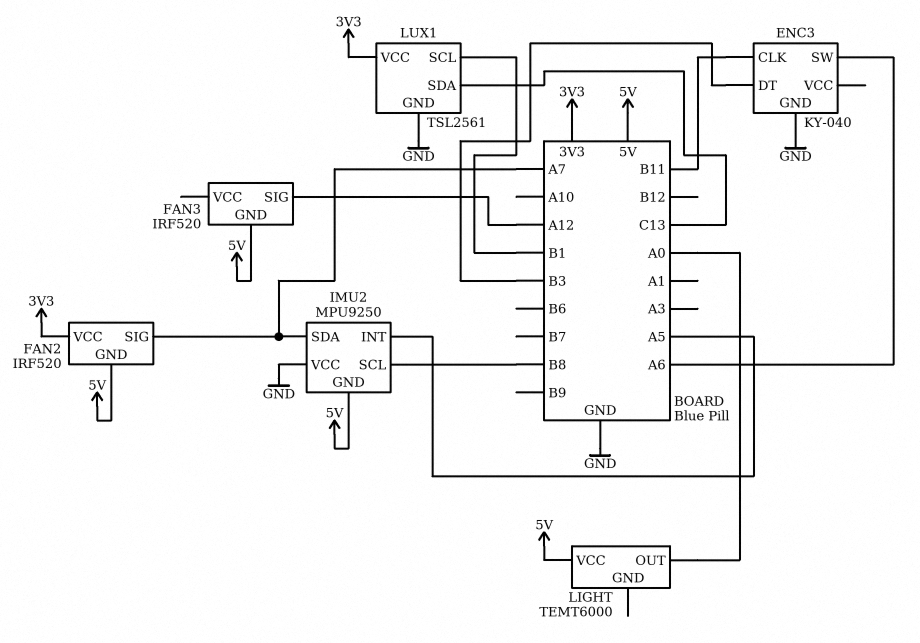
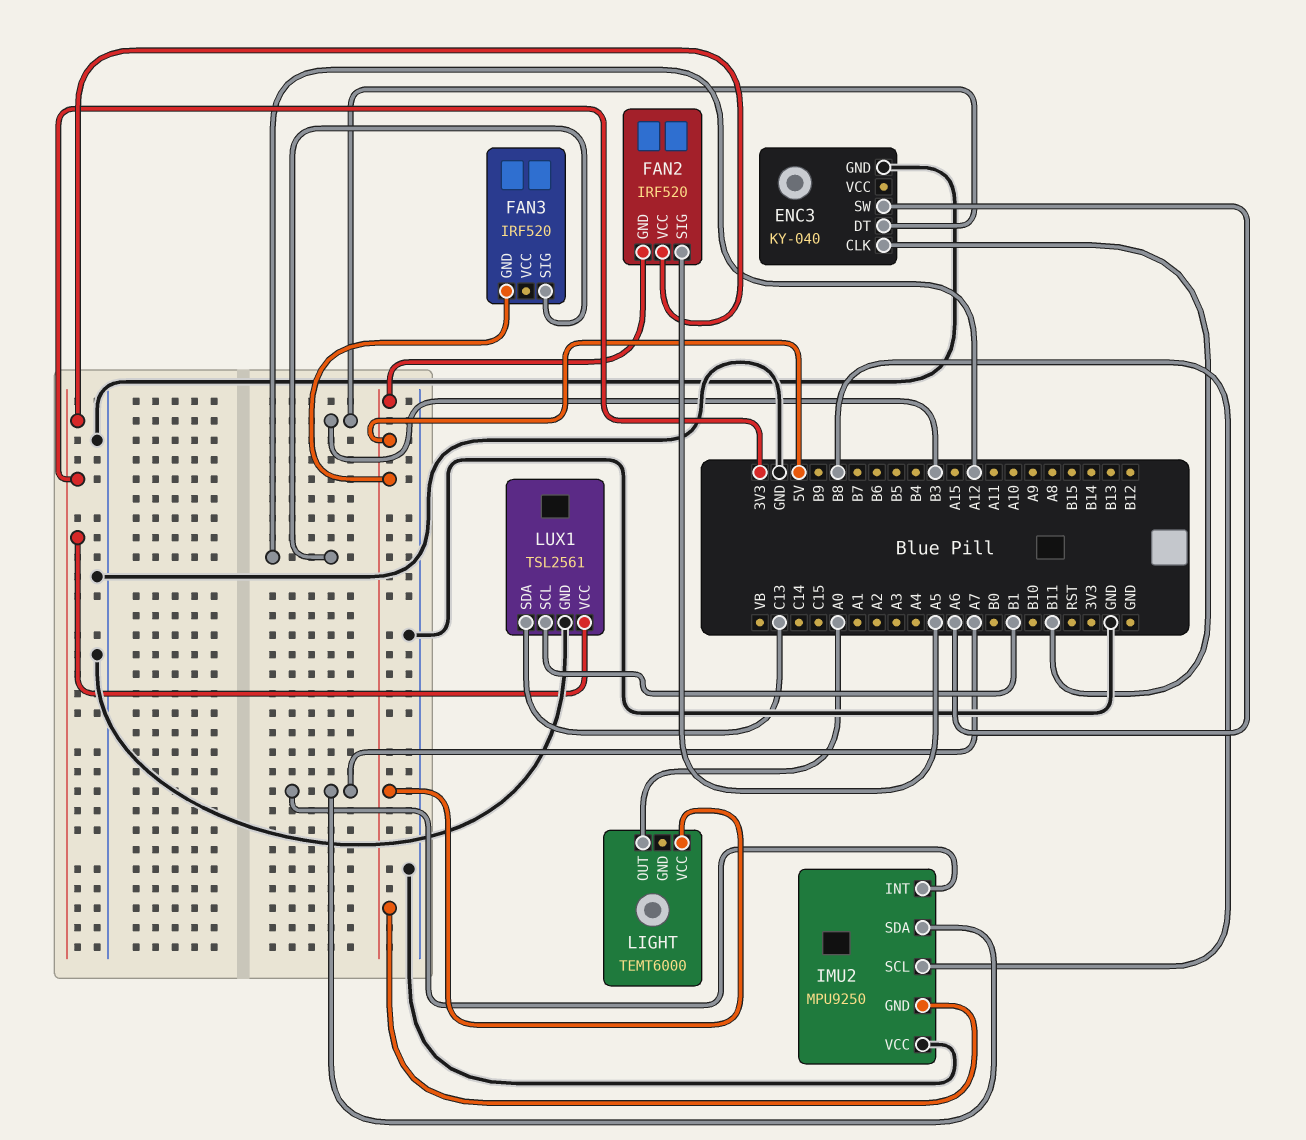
FAN2 pin SIG: A7 -> A5
IMU2 pin INT: A5 -> A7

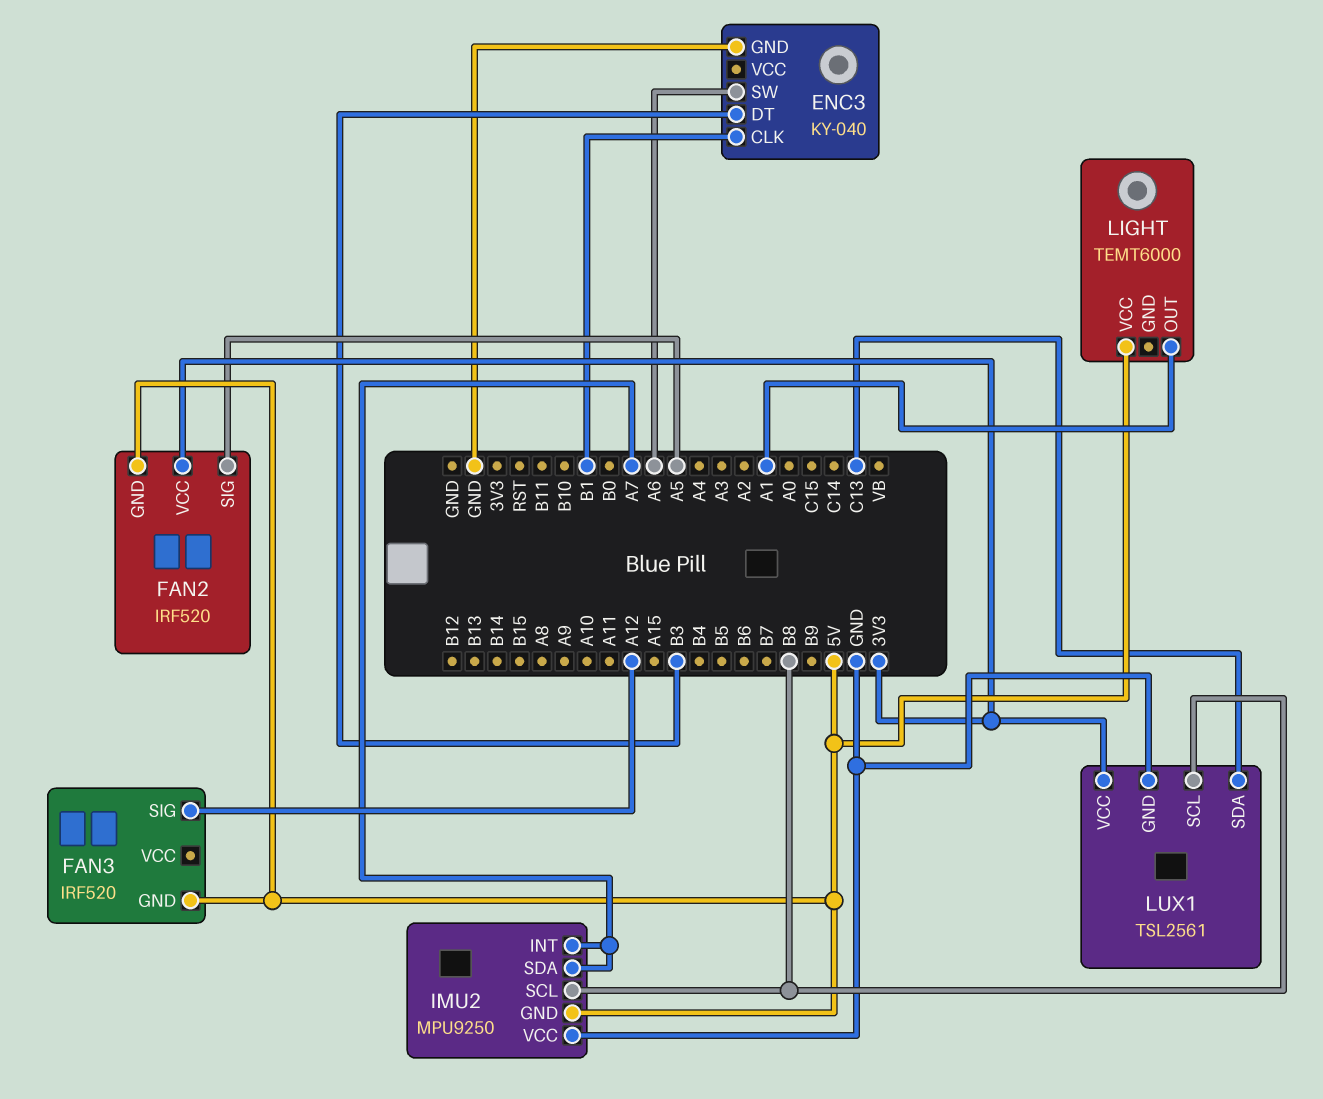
ENC3 pin CLK: B11 -> B1
LIGHT pin OUT: A0 -> A1
LUX1 pin SCL: B1 -> B8

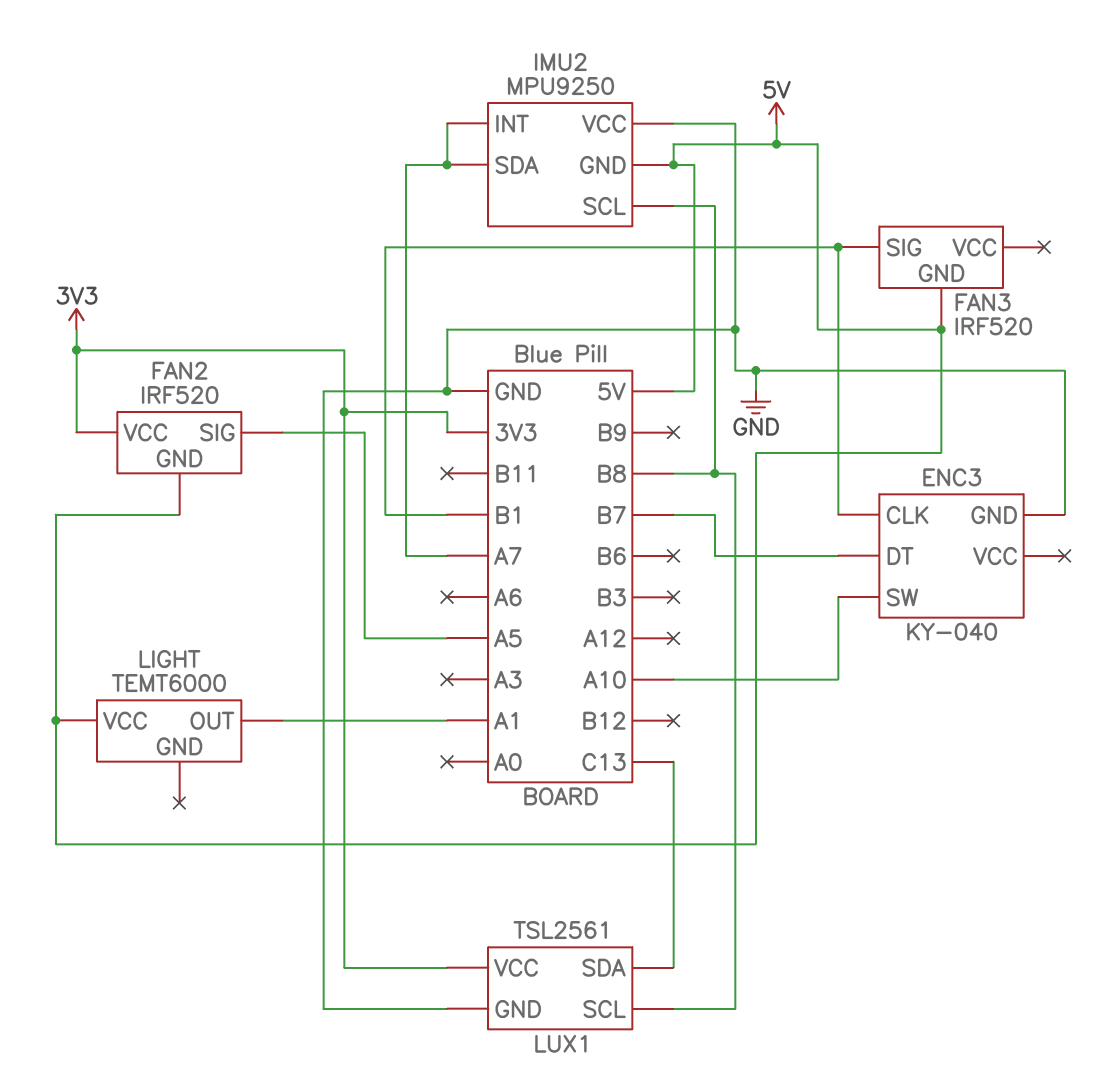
ENC3 pin DT: B3 -> B7
ENC3 pin SW: A6 -> A10
FAN3 pin SIG: A12 -> B1

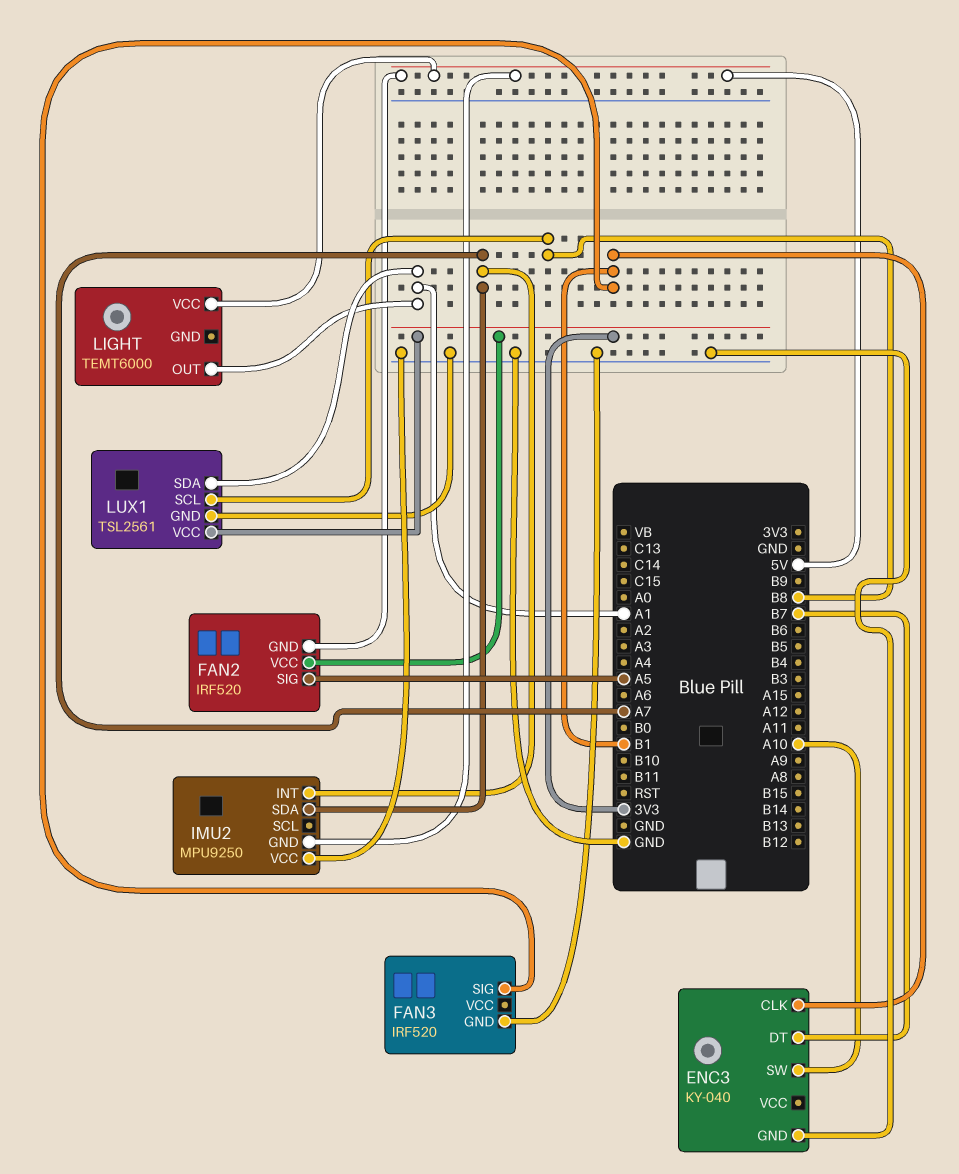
FAN3 pin GND: 5V -> GND
IMU2 pin SCL: B8 -> none
LUX1 pin SDA: C13 -> A1

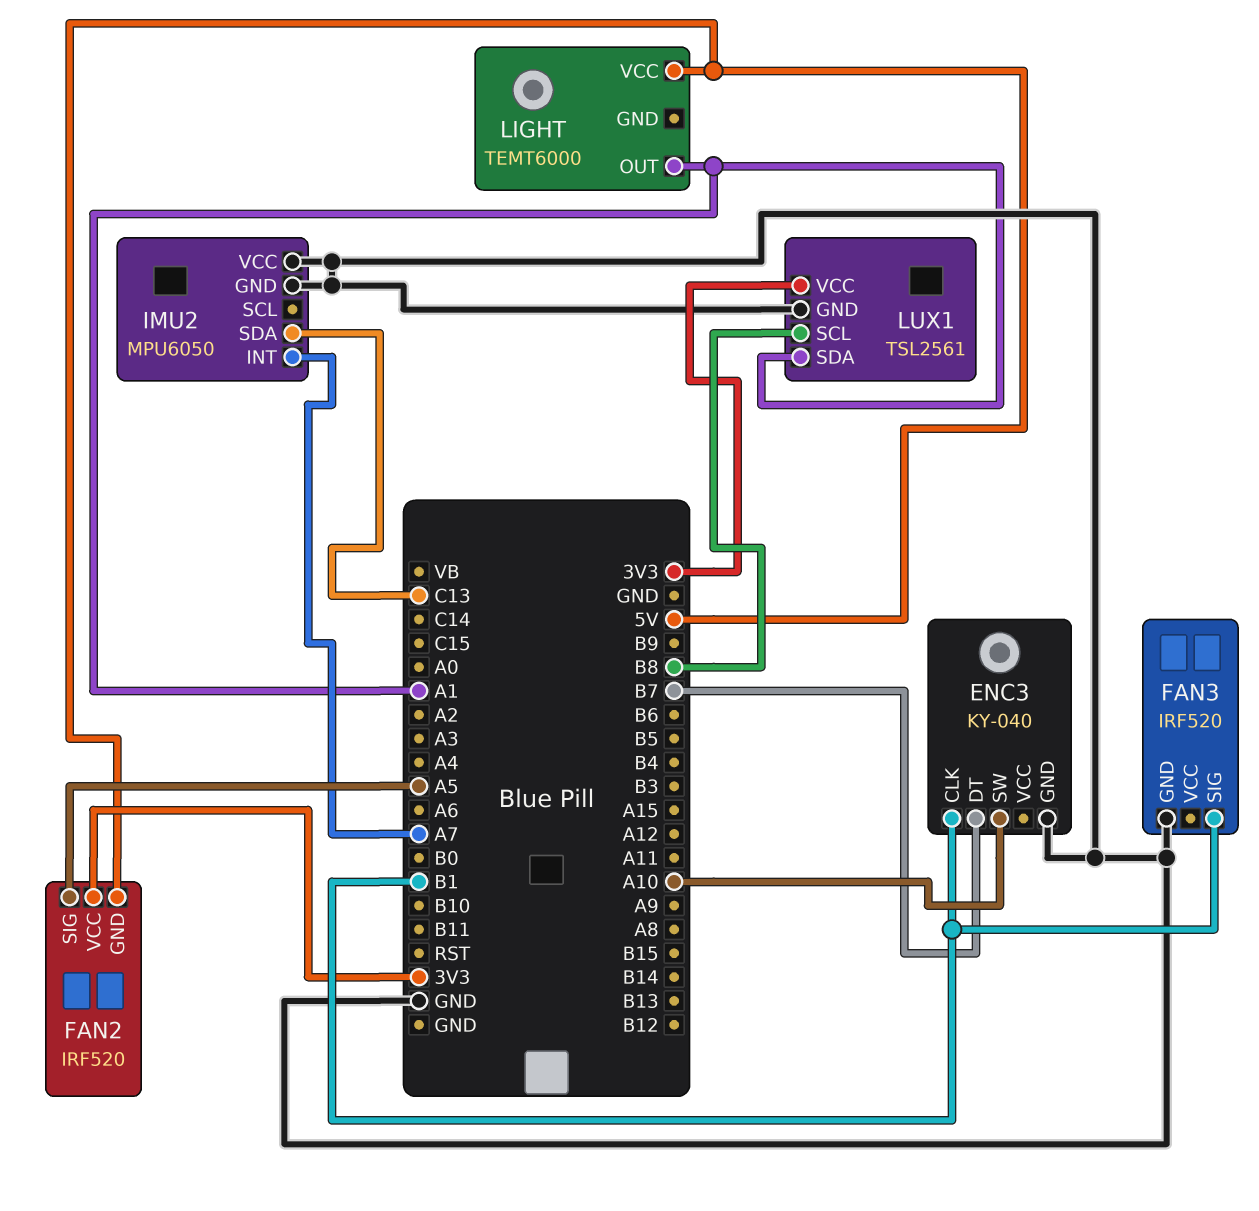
IMU2: MPU9250 -> MPU6050
IMU2 pin GND: 5V -> GND
IMU2 pin SDA: A7 -> C13

